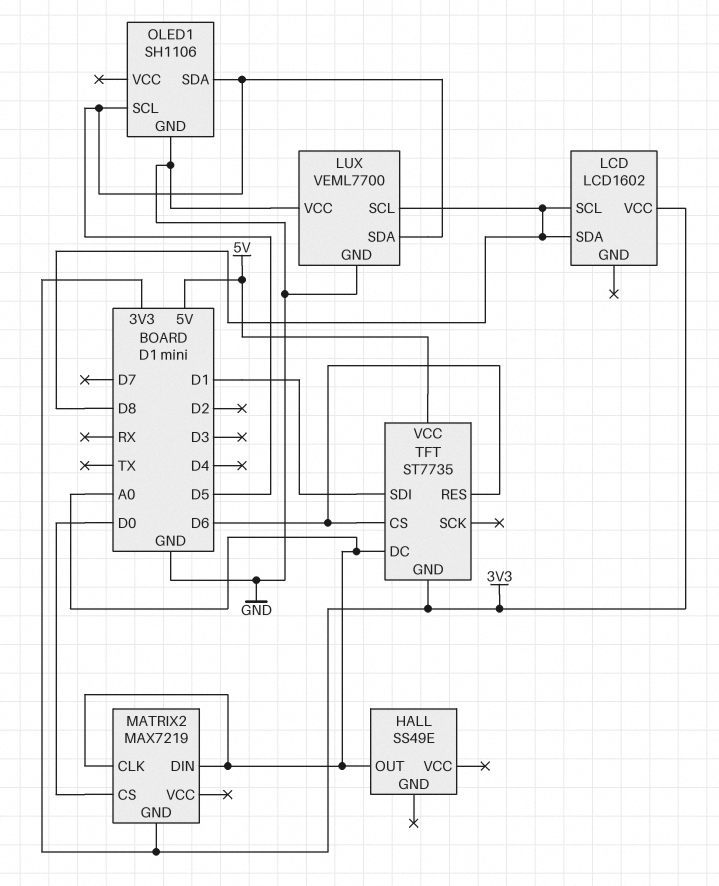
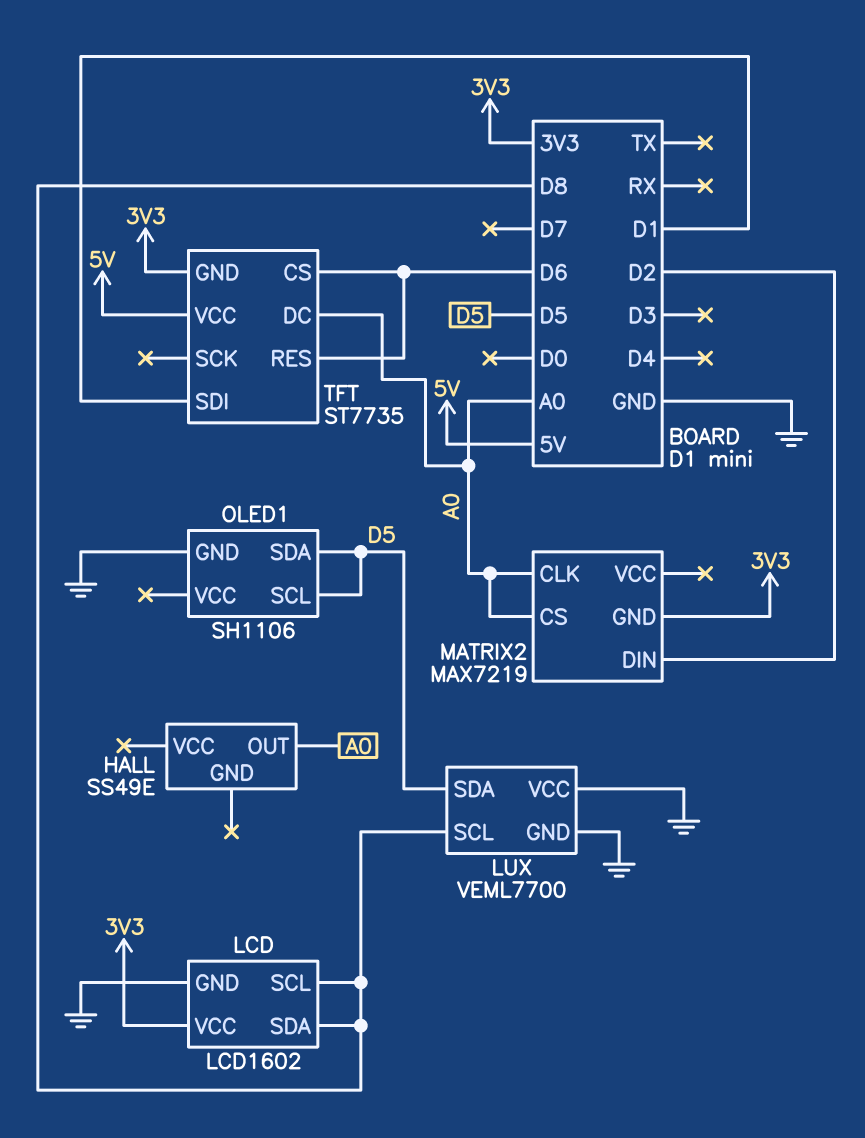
LCD pin GND: none -> GND
MATRIX2 pin CS: D0 -> A0
MATRIX2 pin DIN: A0 -> D2

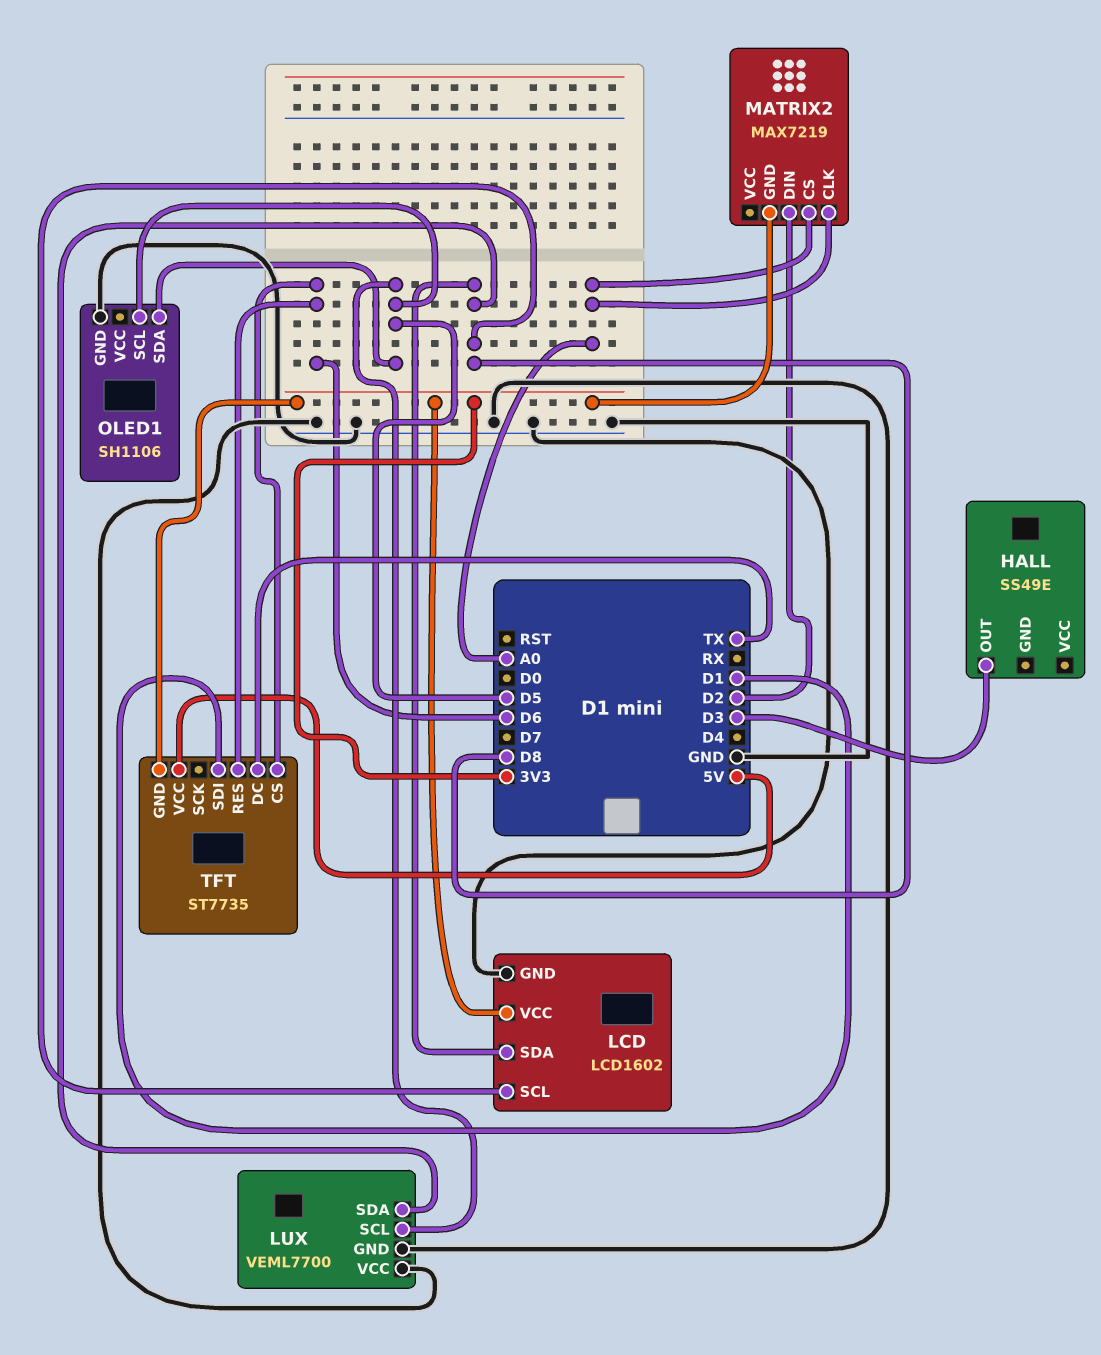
HALL pin OUT: A0 -> D3
LUX pin SCL: D8 -> D5
LUX pin SDA: D5 -> D8
TFT pin DC: A0 -> TX

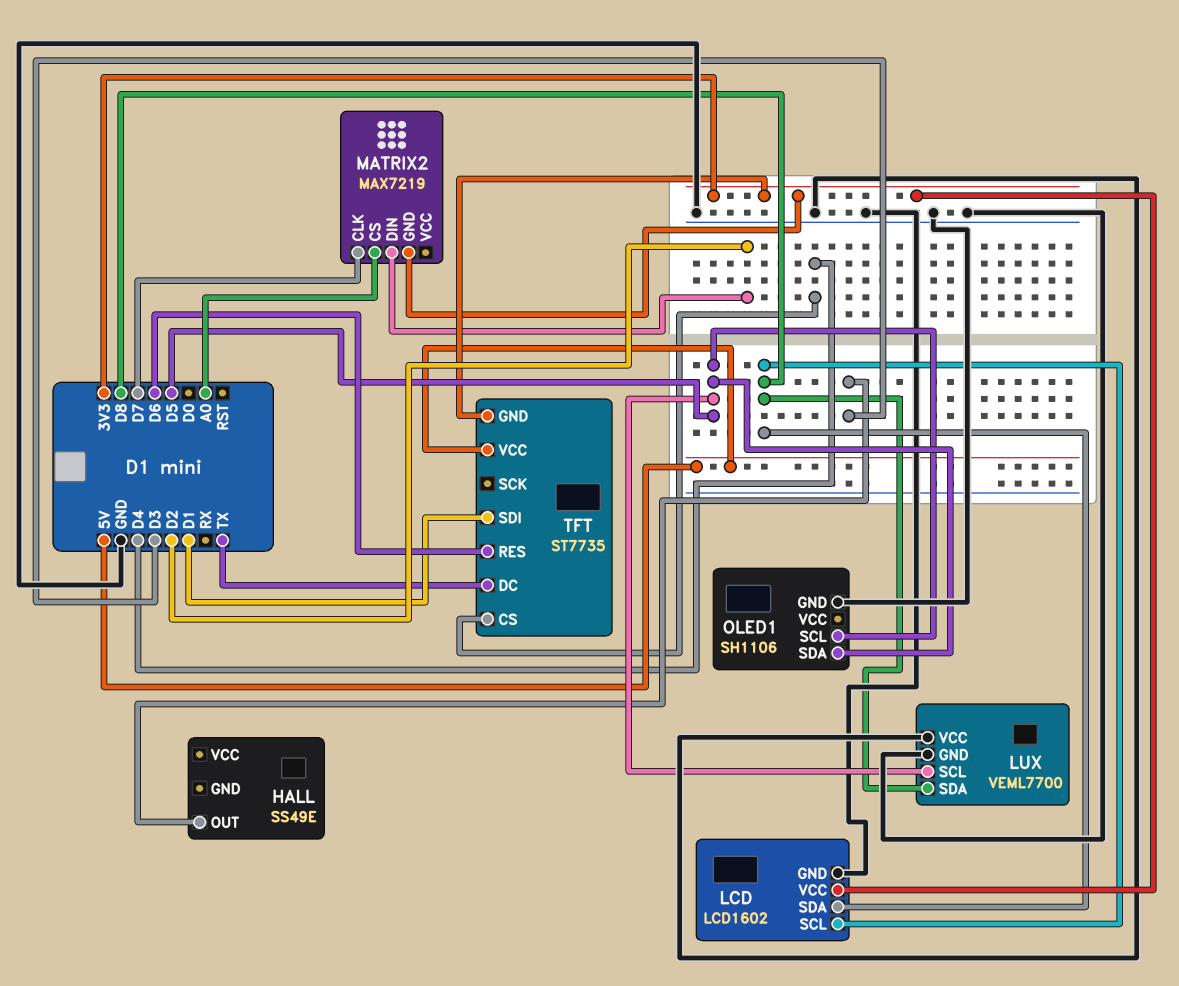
MATRIX2 pin CLK: A0 -> D7
TFT pin CS: D6 -> D4

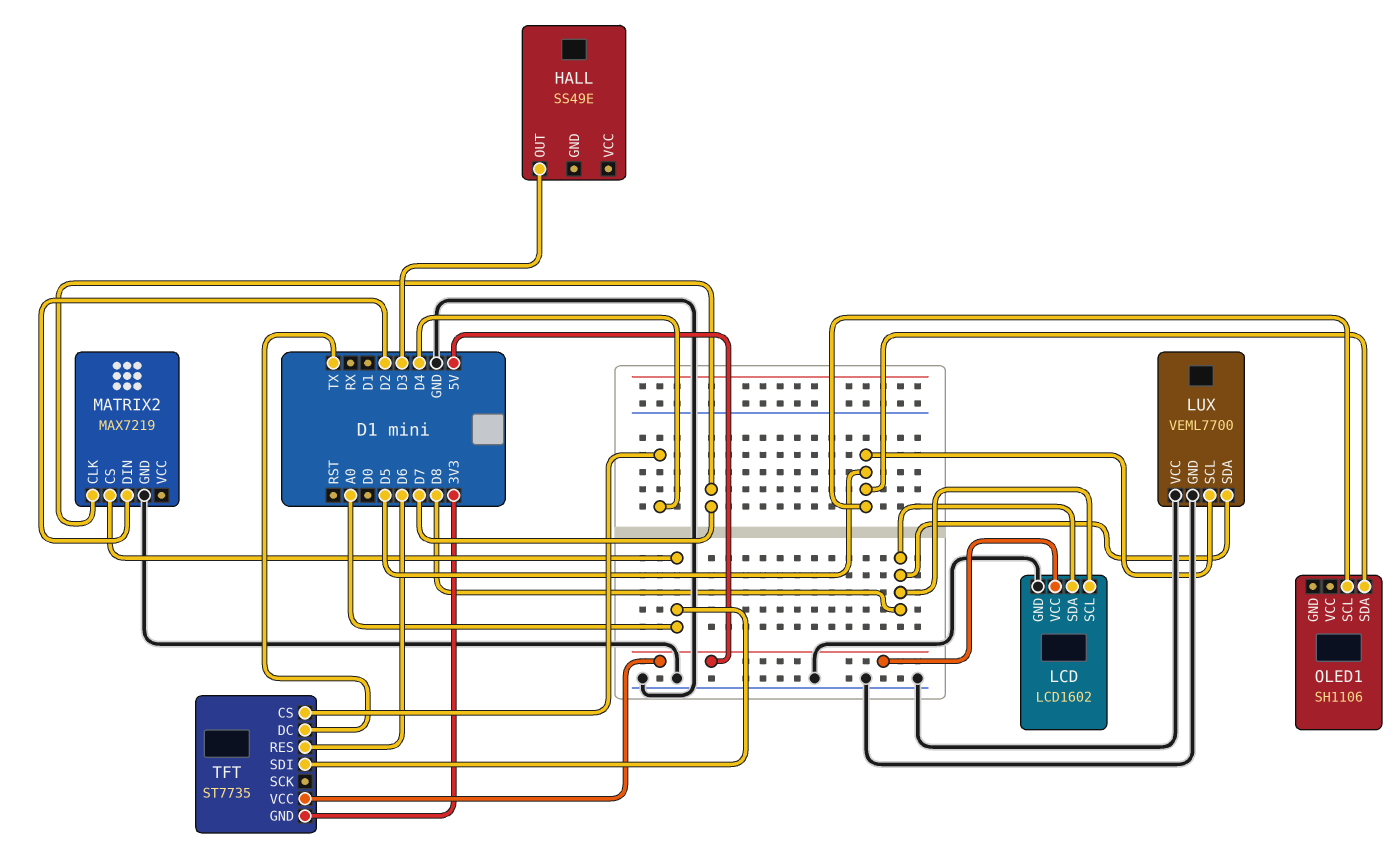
LCD pin VCC: 3V3 -> 5V
MATRIX2 pin GND: 3V3 -> GND
OLED1 pin GND: GND -> none
TFT pin SDI: D1 -> A0

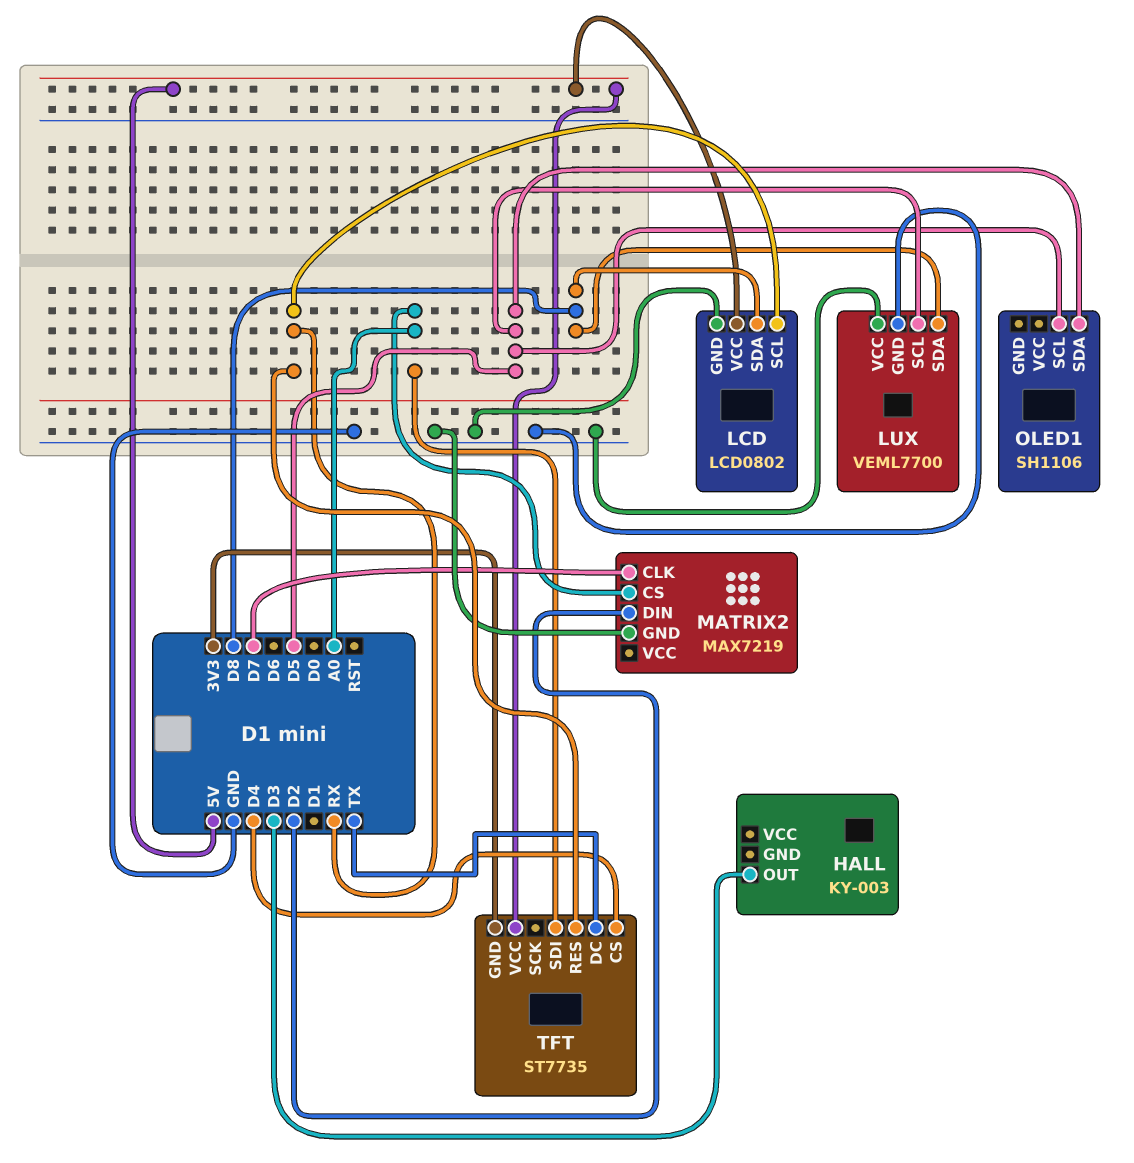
HALL: SS49E -> KY-003
LCD: LCD1602 -> LCD0802
LCD pin SCL: D8 -> RX
TFT pin RES: D6 -> RX

